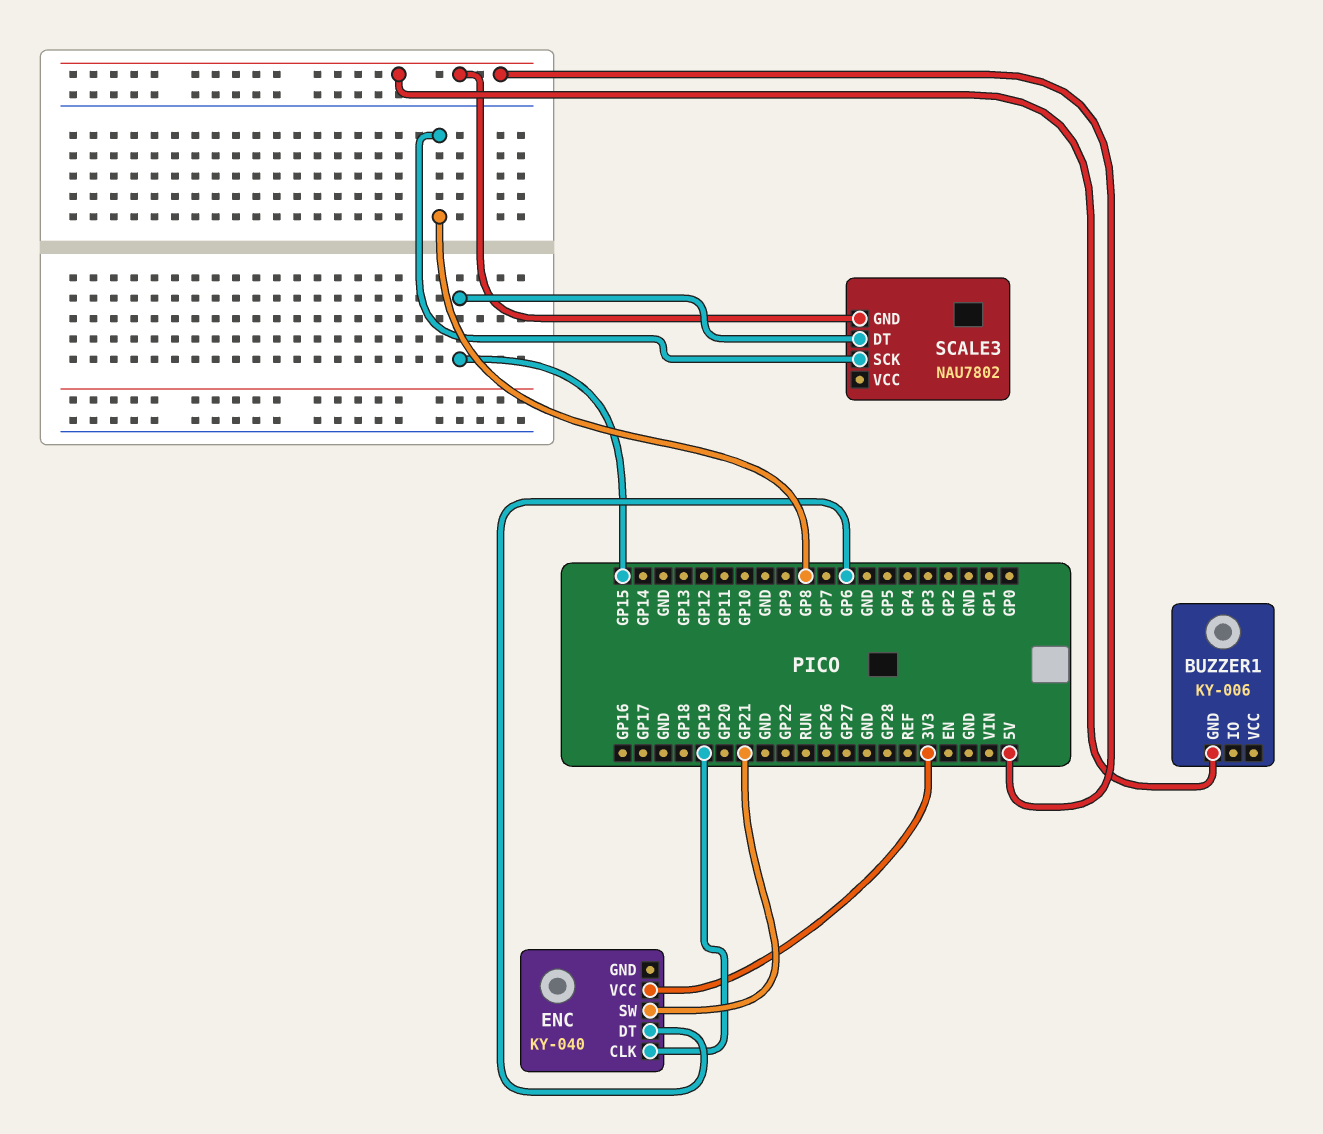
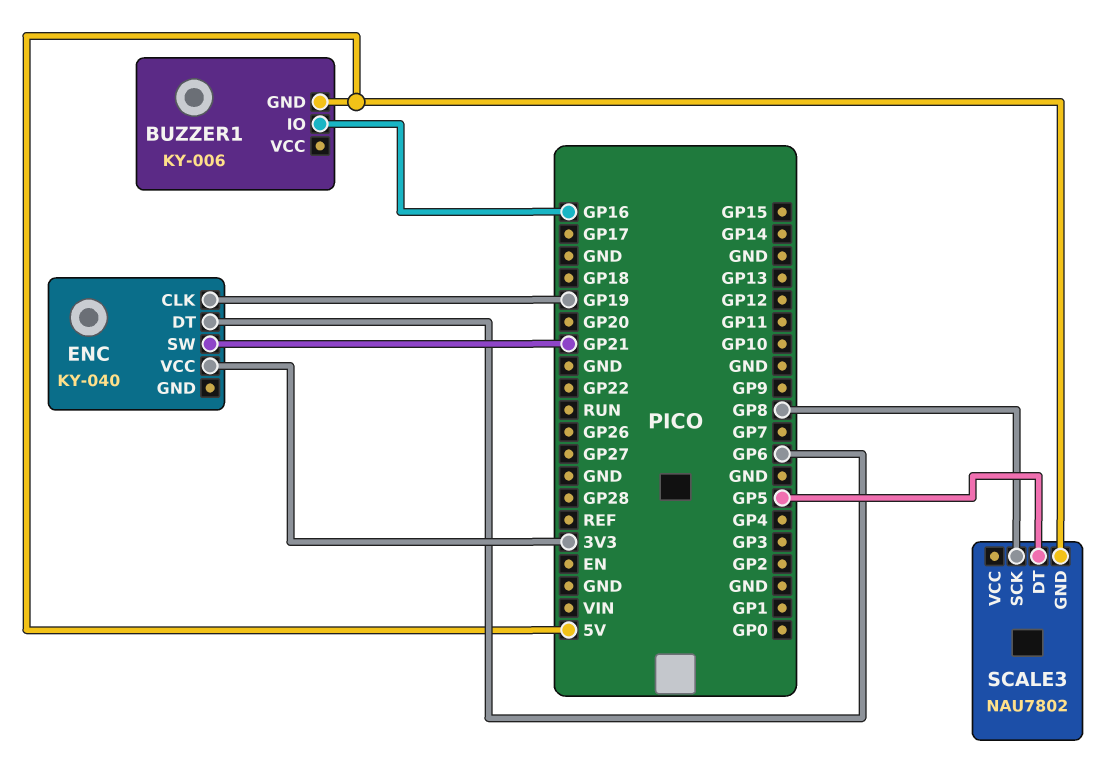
BUZZER1 pin IO: none -> GP16
SCALE3 pin DT: GP15 -> GP5

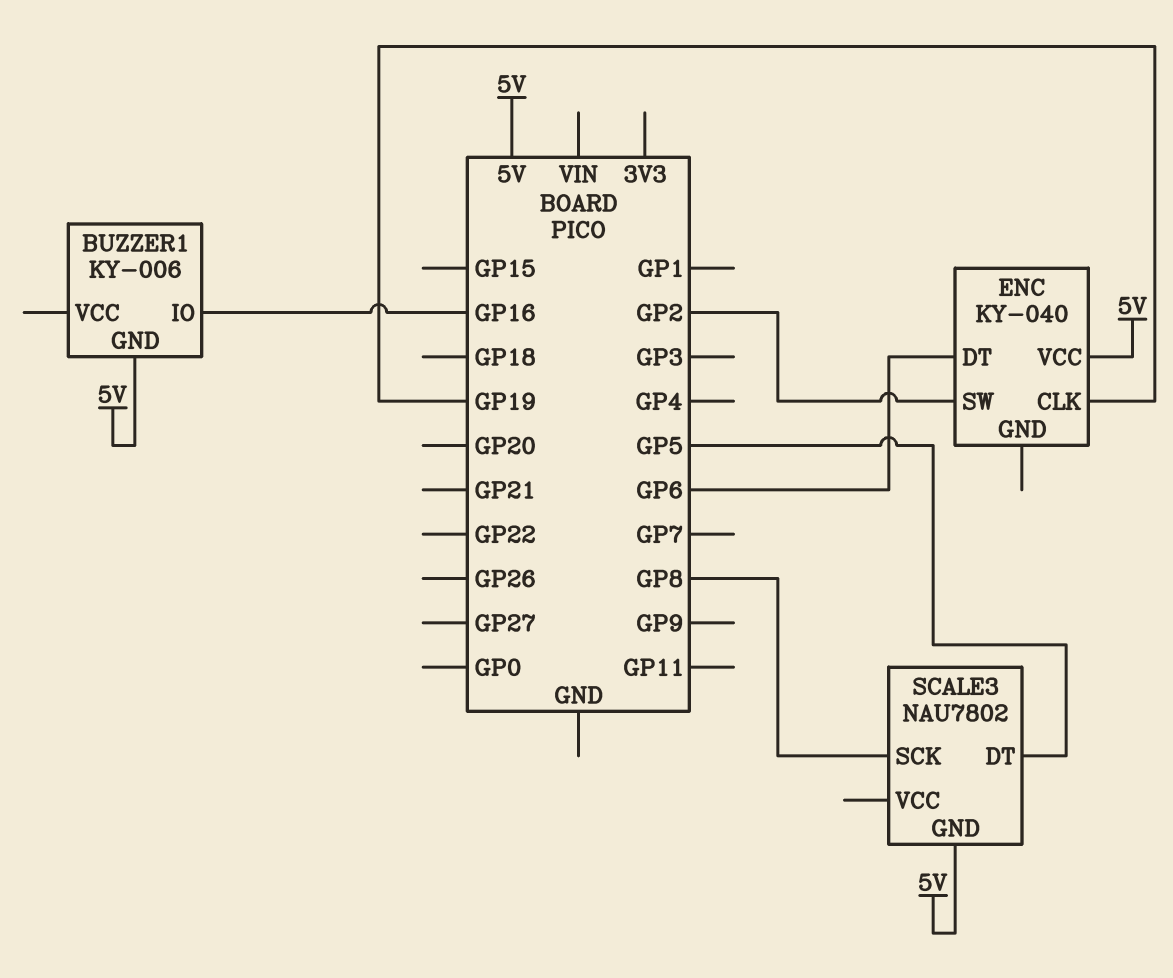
ENC pin SW: GP21 -> GP2
ENC pin VCC: 3V3 -> 5V

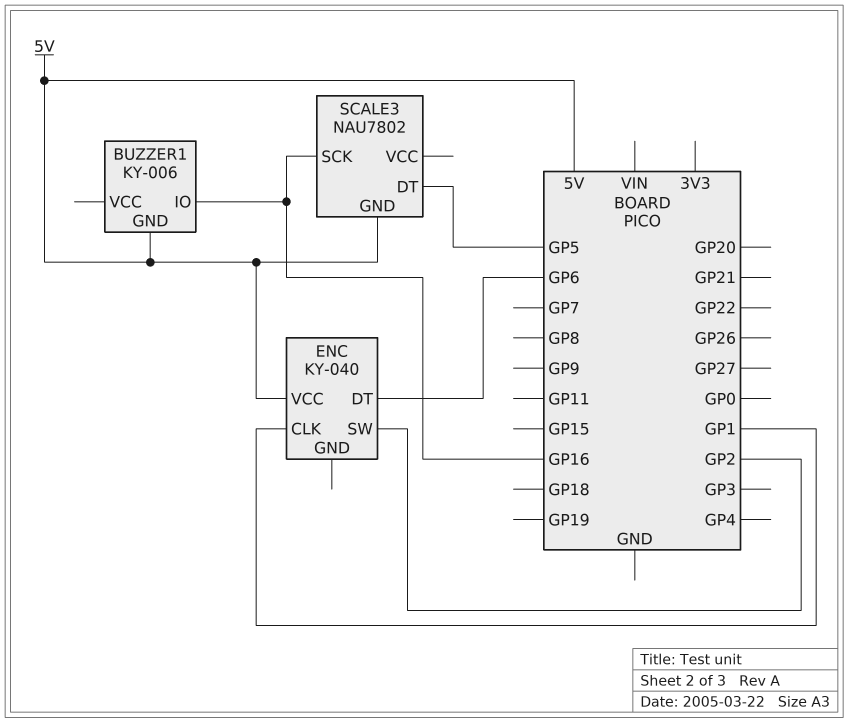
ENC pin CLK: GP19 -> GP1
SCALE3 pin SCK: GP8 -> GP16

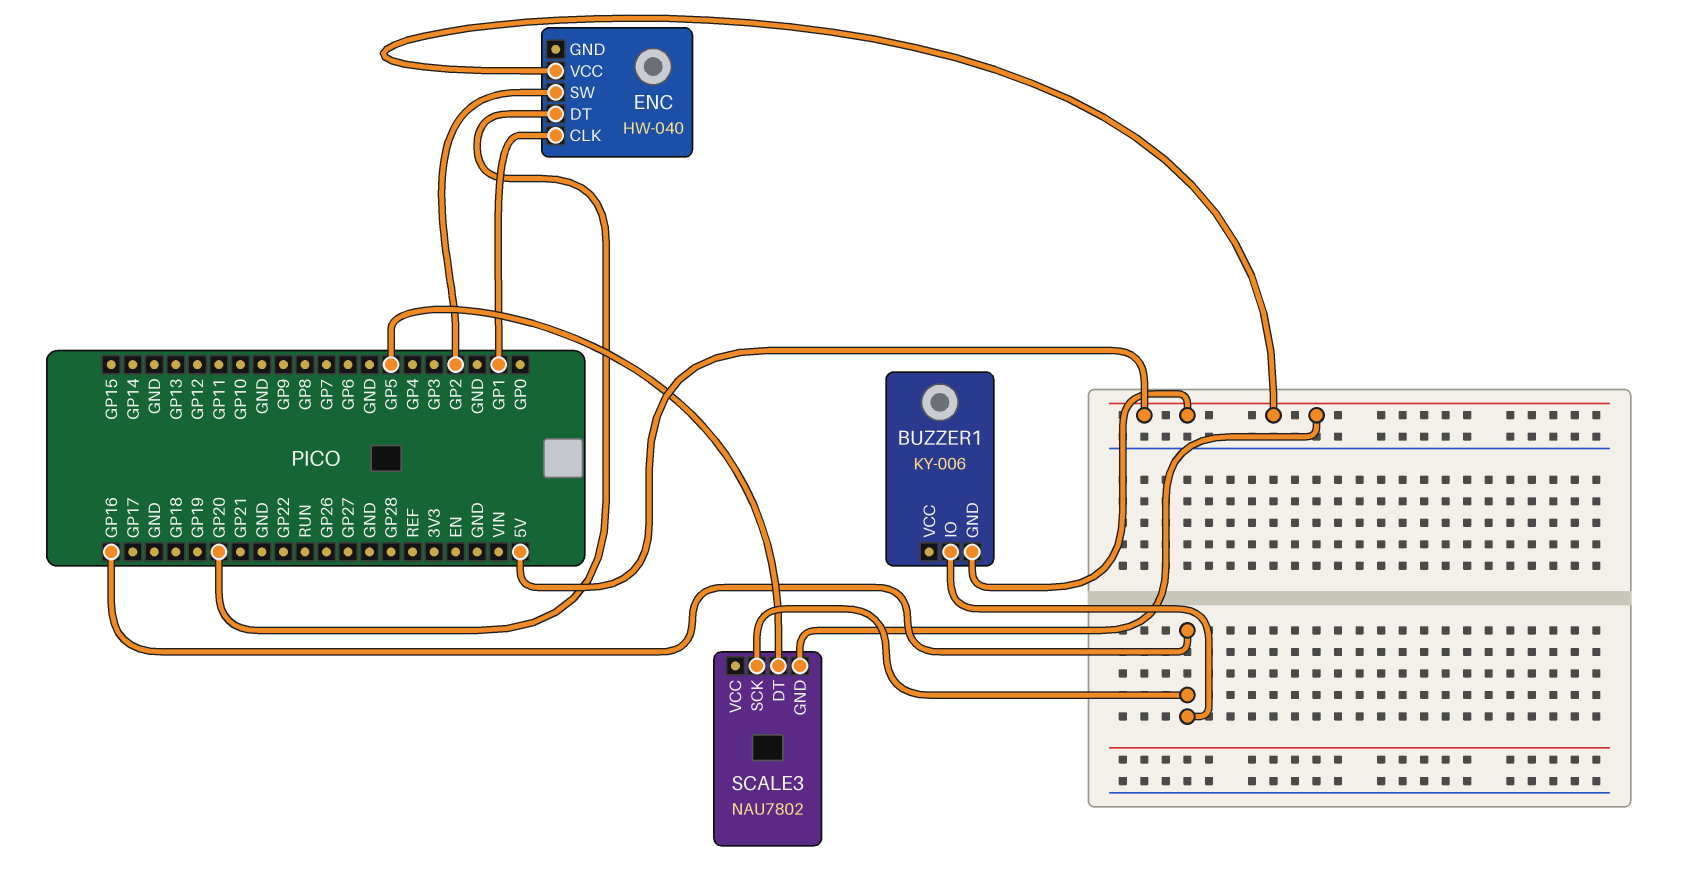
ENC: KY-040 -> HW-040
ENC pin DT: GP6 -> GP20

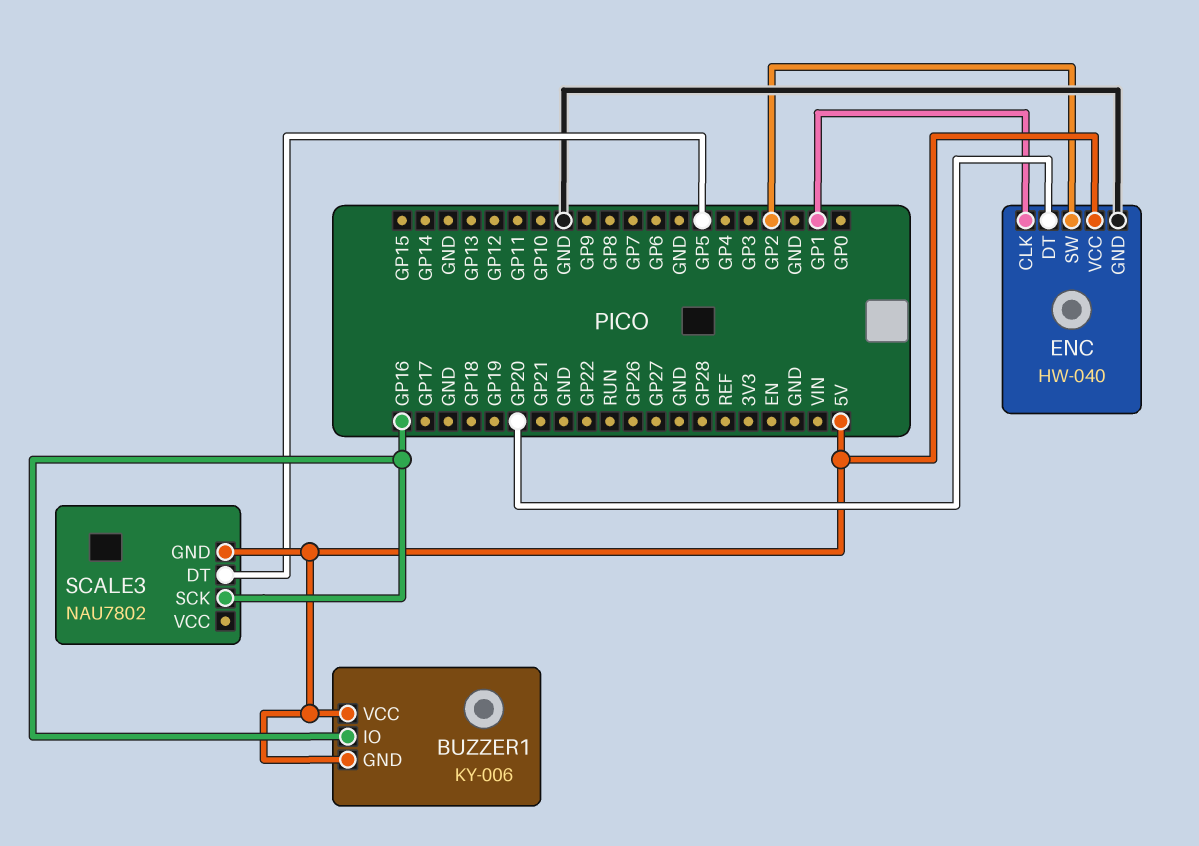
BUZZER1 pin VCC: none -> 5V
ENC pin GND: none -> GND

